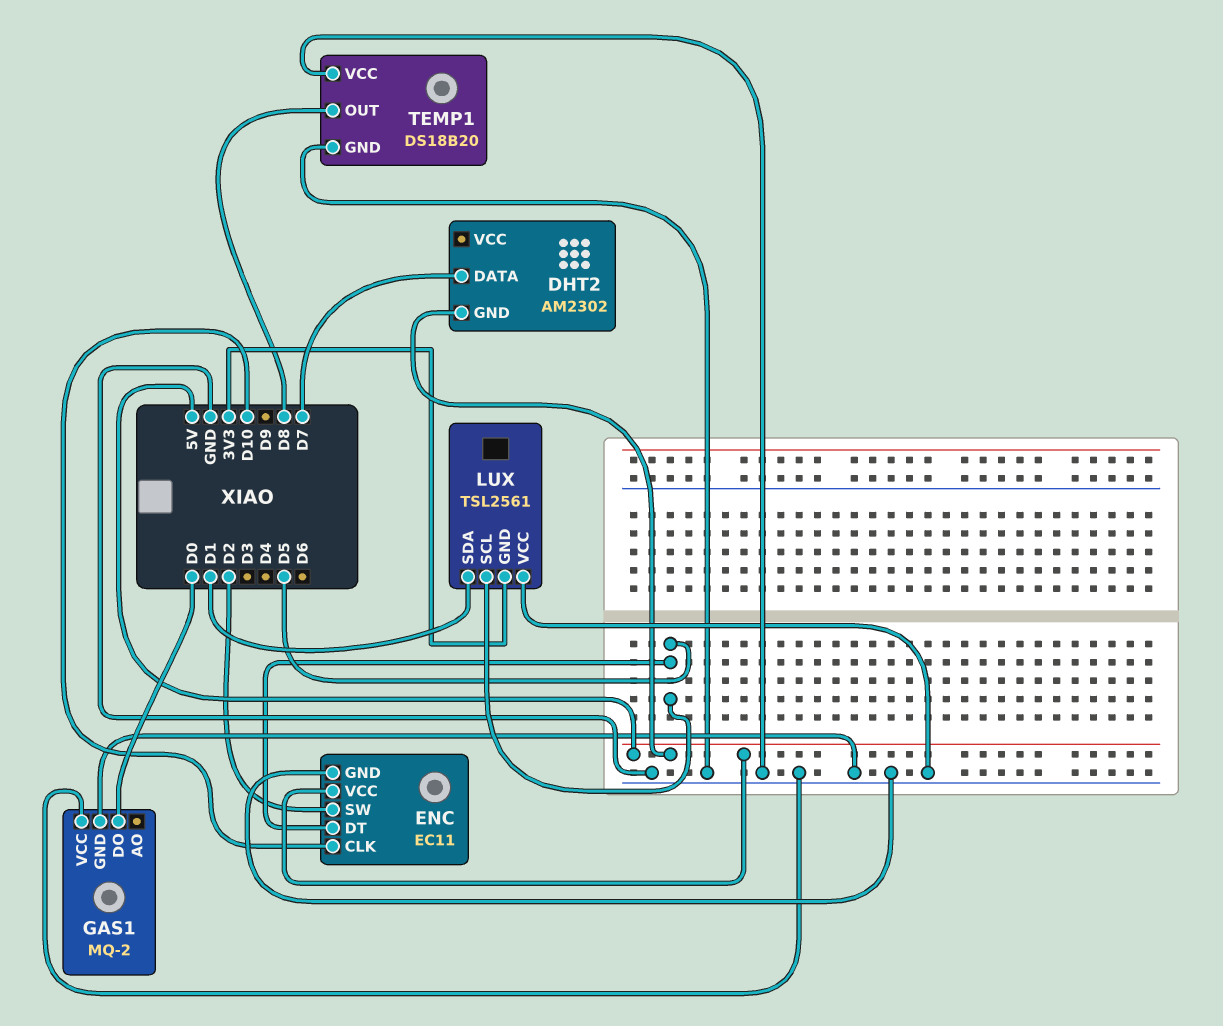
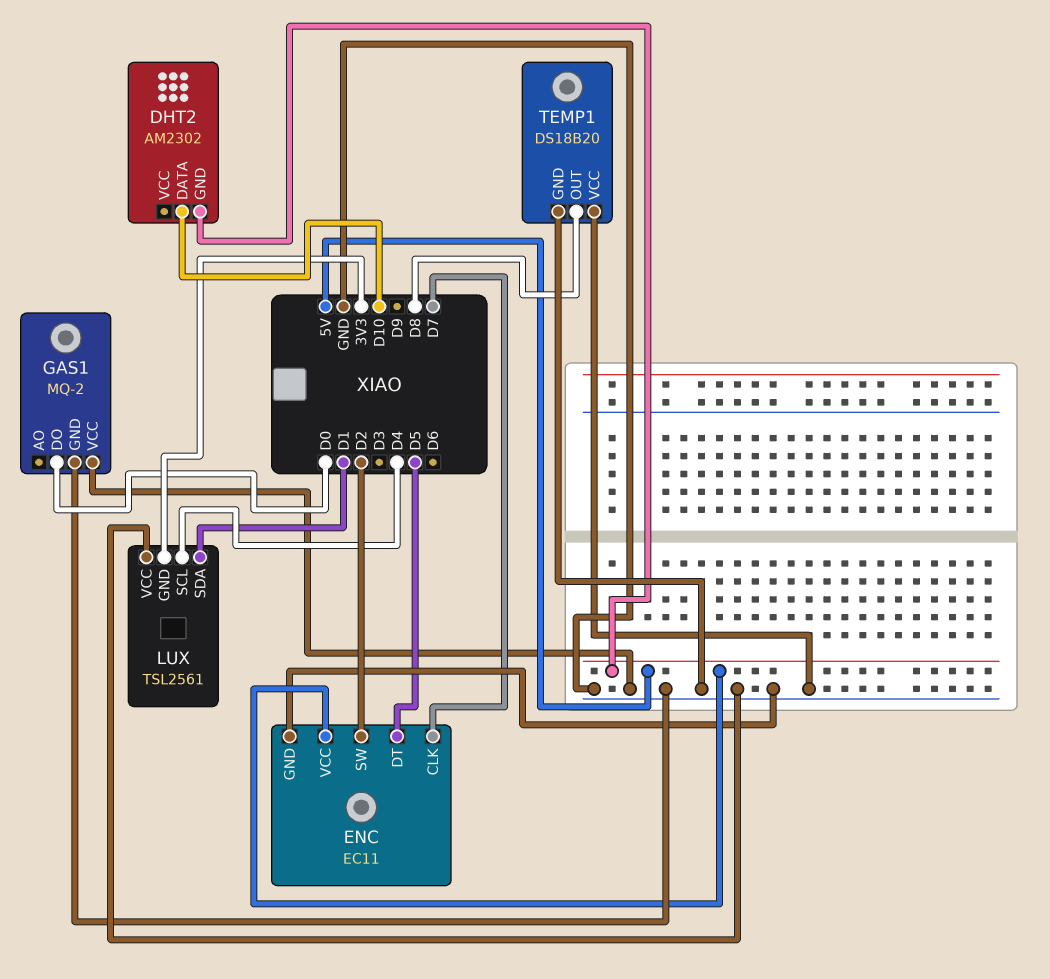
DHT2 pin DATA: D7 -> D10
ENC pin CLK: D10 -> D7
LUX pin SCL: D5 -> D4

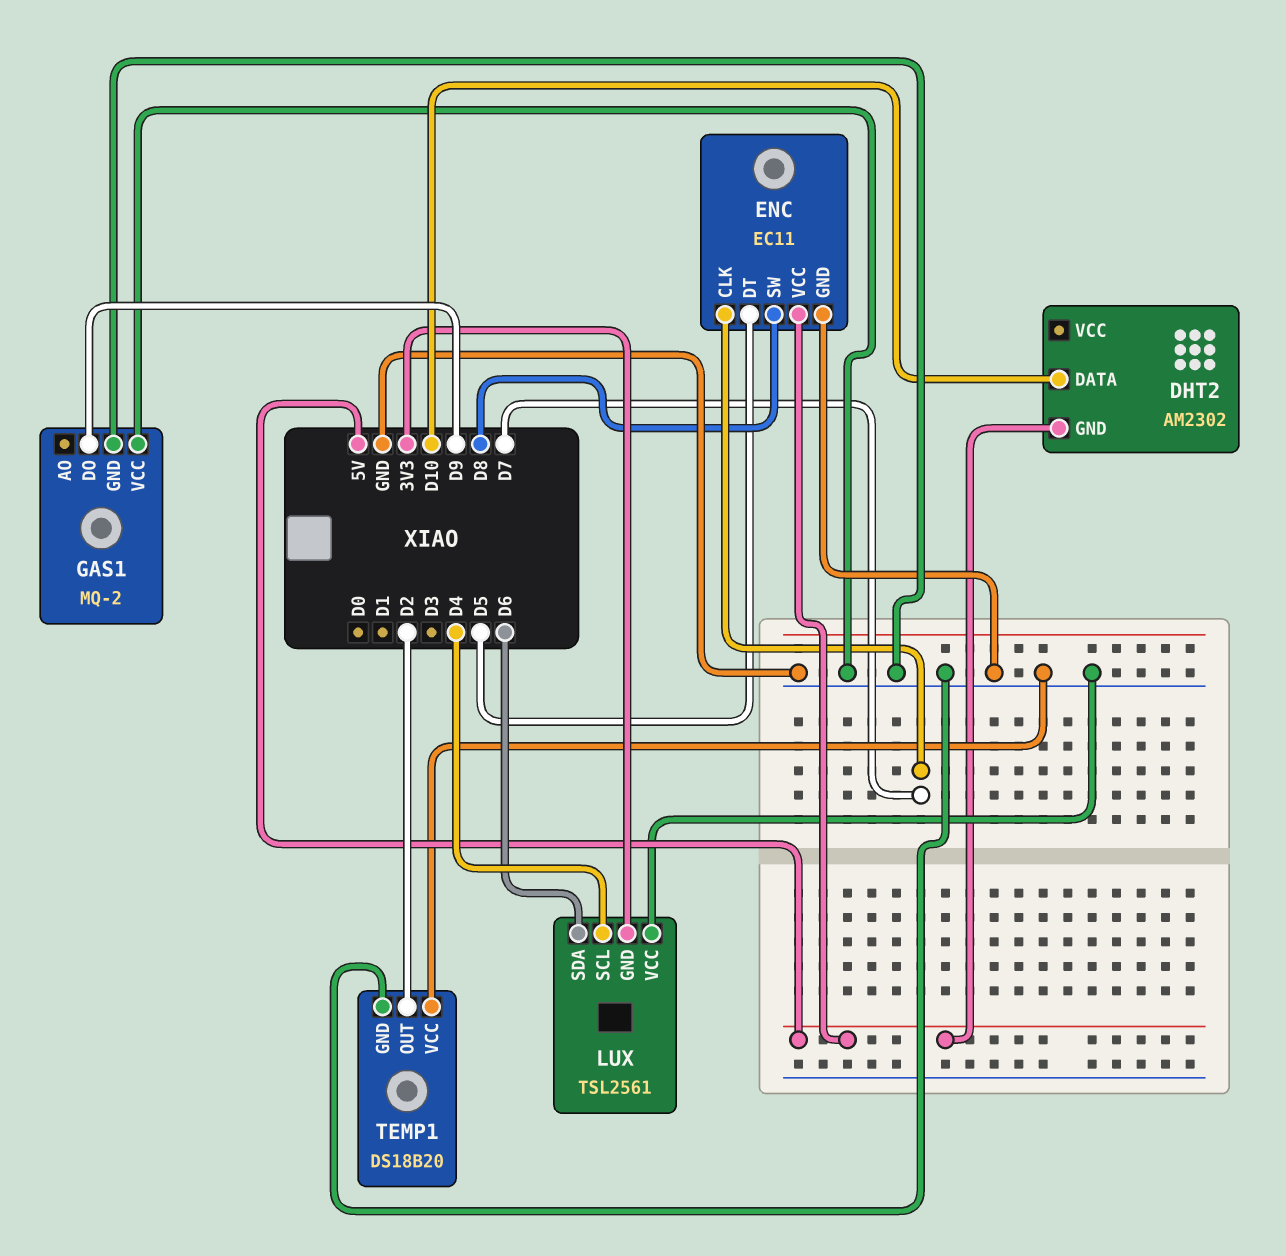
ENC pin SW: D2 -> D8
GAS1 pin DO: D0 -> D9
LUX pin SDA: D1 -> D6
TEMP1 pin OUT: D8 -> D2

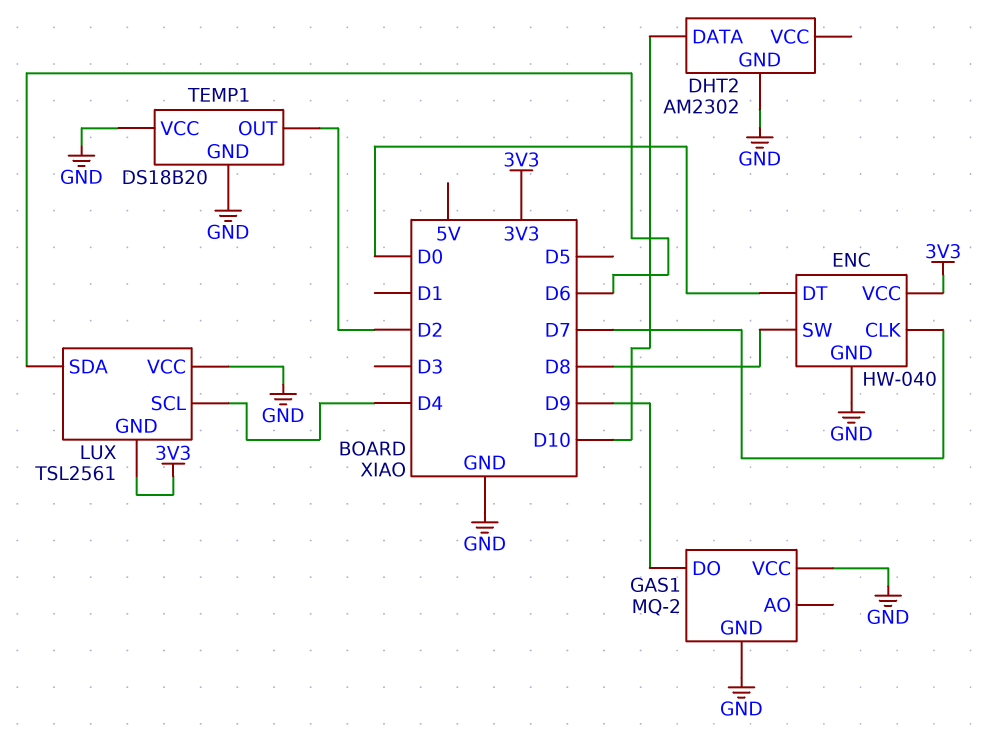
DHT2 pin GND: 5V -> GND
ENC: EC11 -> HW-040
ENC pin DT: D5 -> D0
ENC pin VCC: 5V -> 3V3

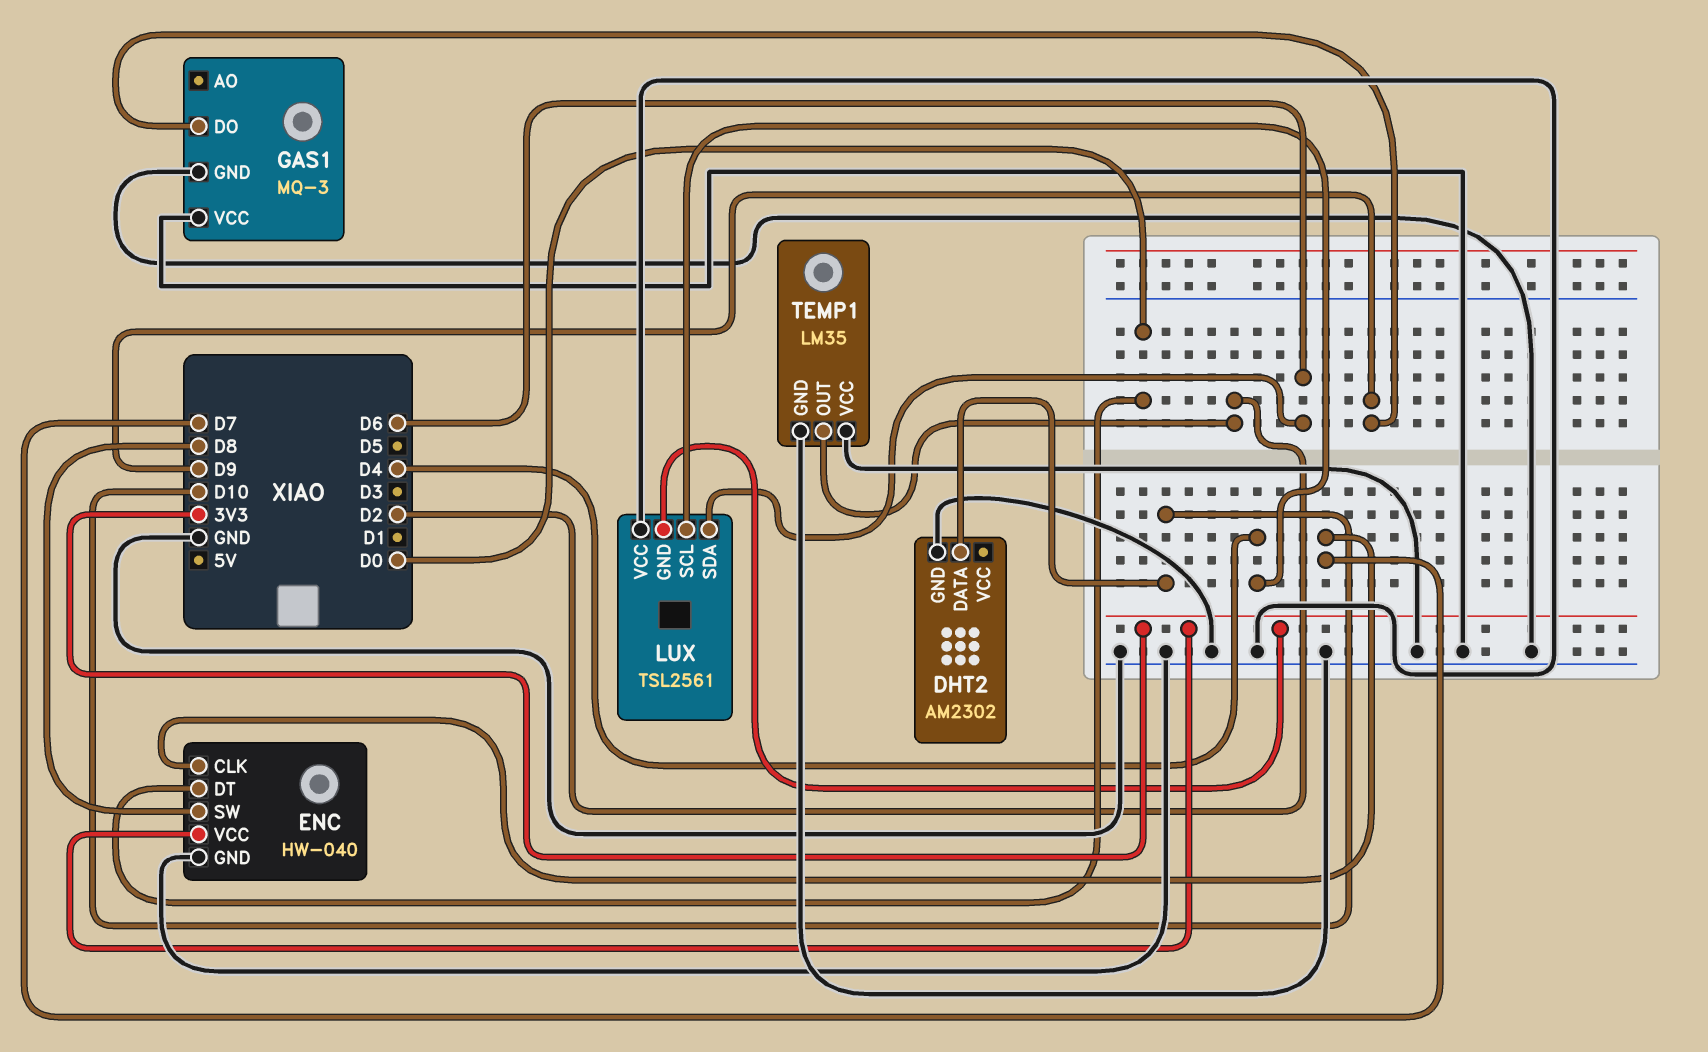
GAS1: MQ-2 -> MQ-3
TEMP1: DS18B20 -> LM35

